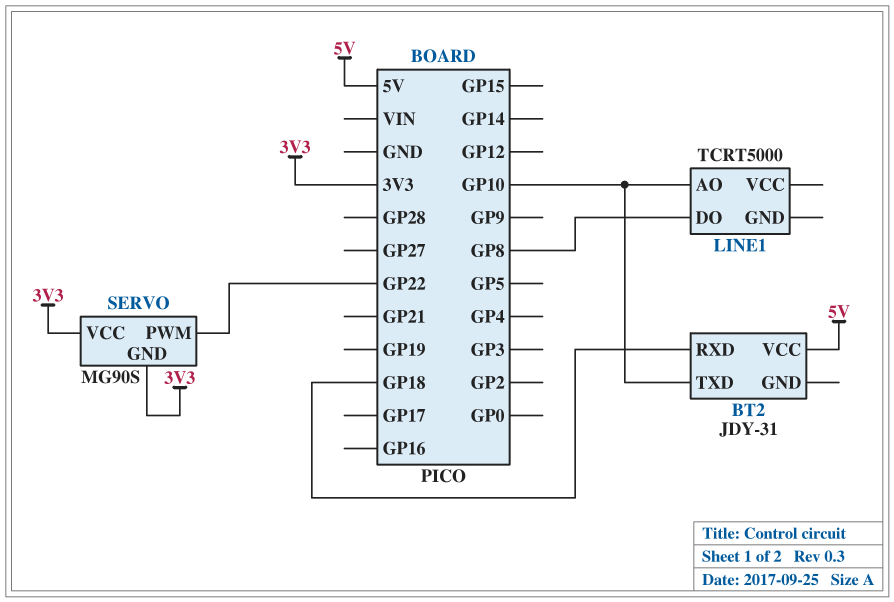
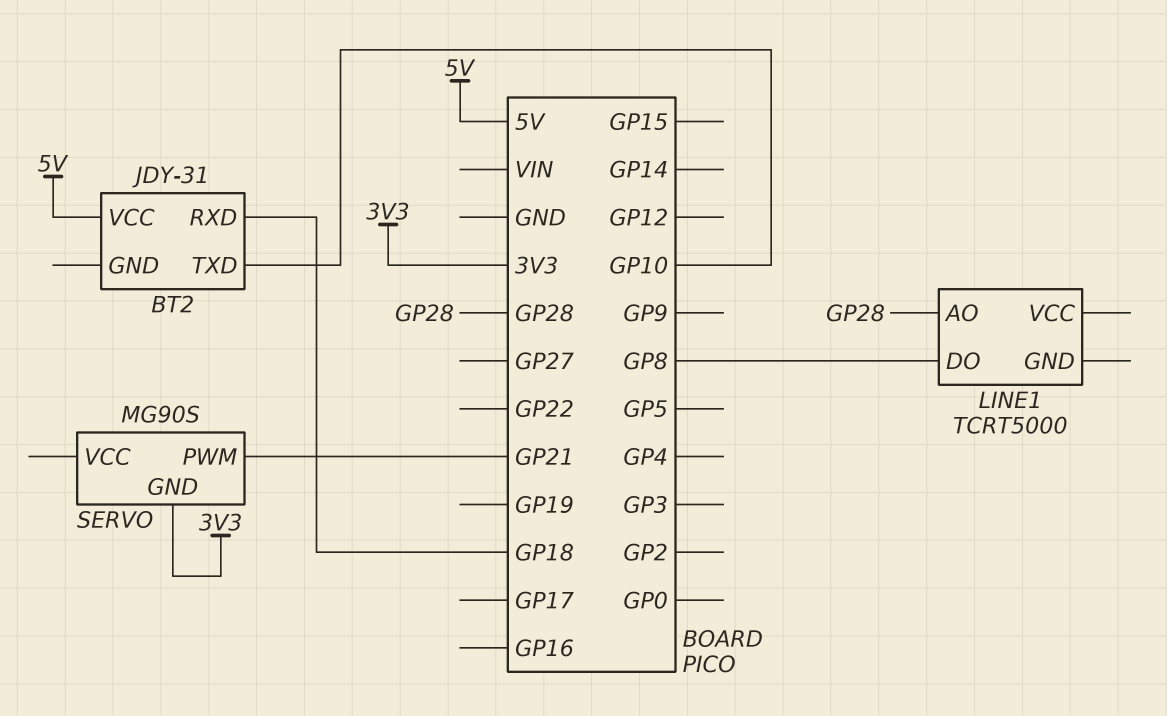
LINE1 pin AO: GP10 -> GP28
SERVO pin PWM: GP22 -> GP21
SERVO pin VCC: 3V3 -> none

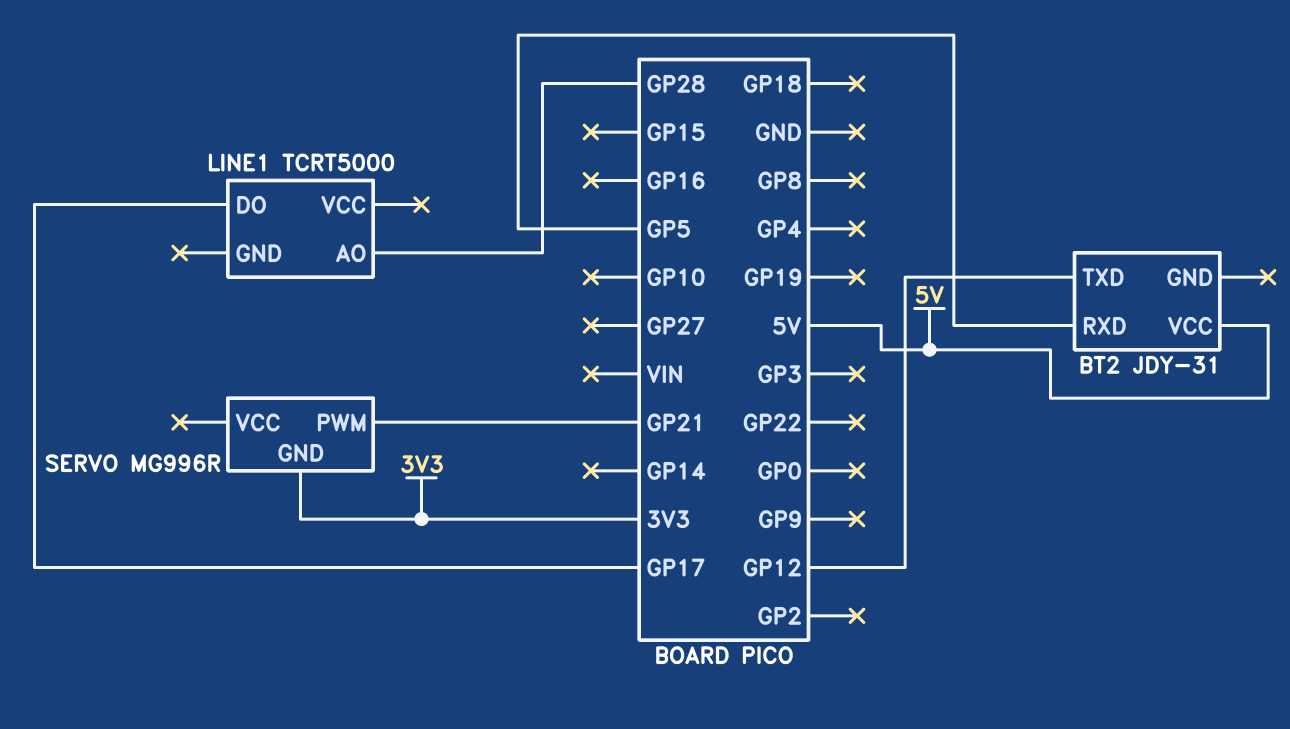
BT2 pin RXD: GP18 -> GP5
BT2 pin TXD: GP10 -> GP12
LINE1 pin DO: GP8 -> GP17
SERVO: MG90S -> MG996R

